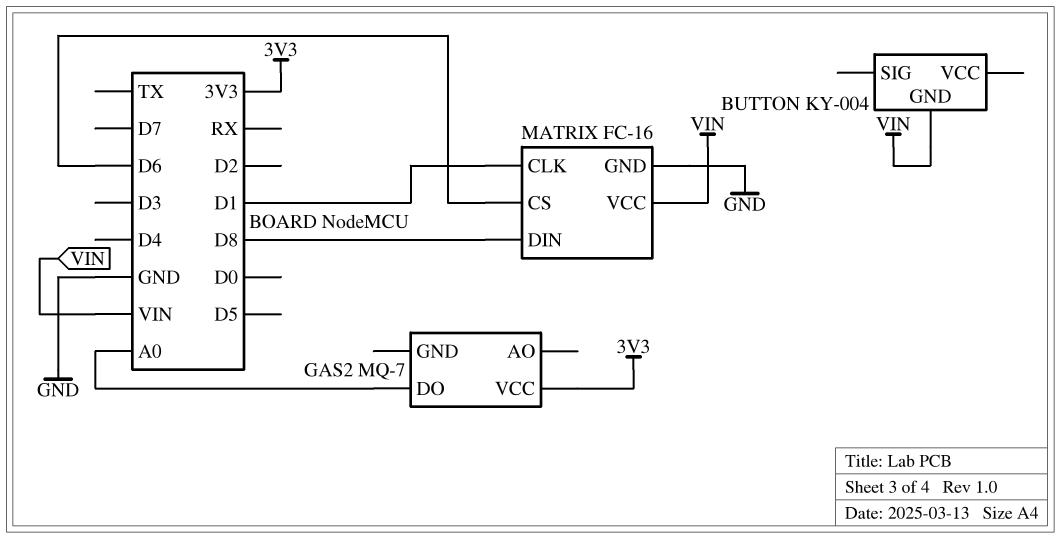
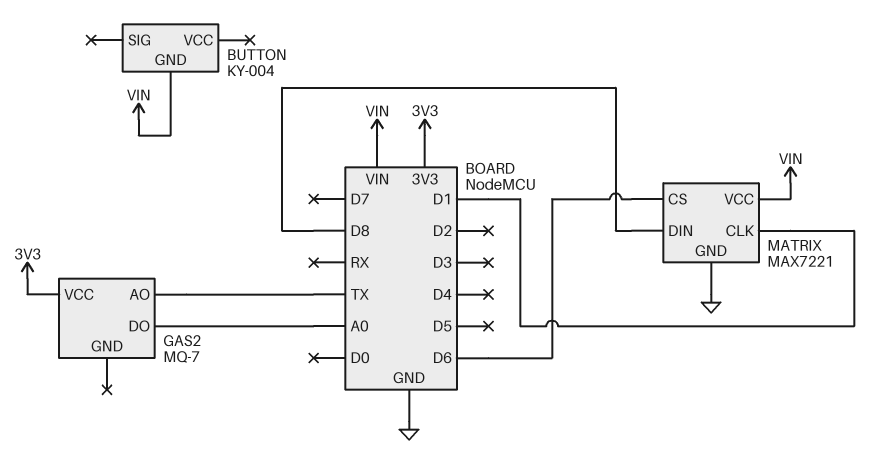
GAS2 pin AO: none -> TX
MATRIX: FC-16 -> MAX7221

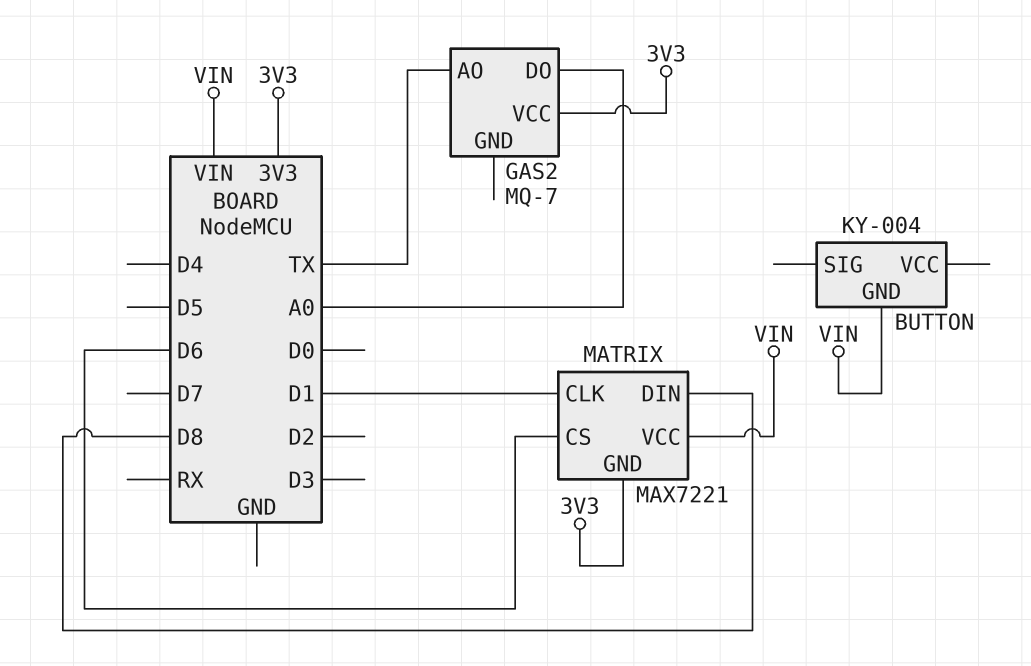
MATRIX pin GND: GND -> 3V3

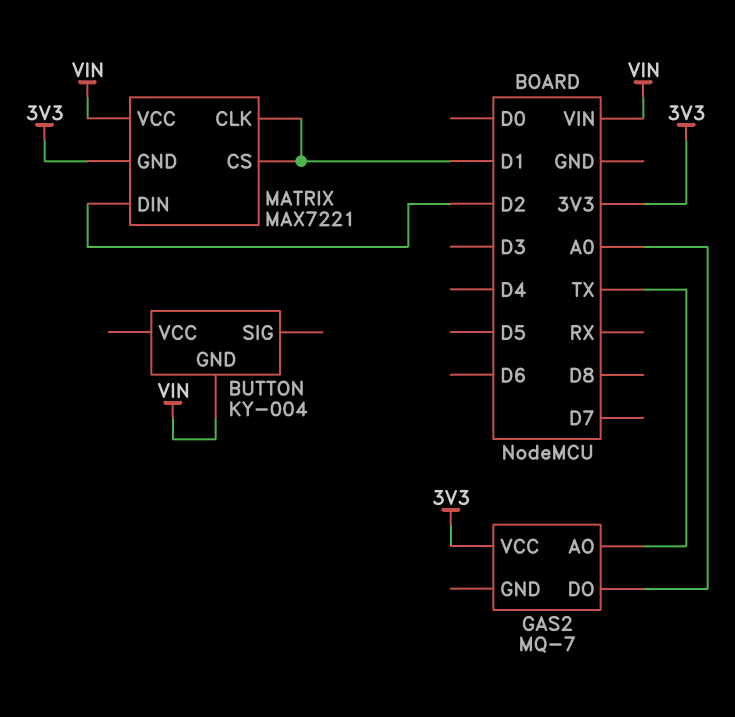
MATRIX pin CS: D6 -> D1
MATRIX pin DIN: D8 -> D2

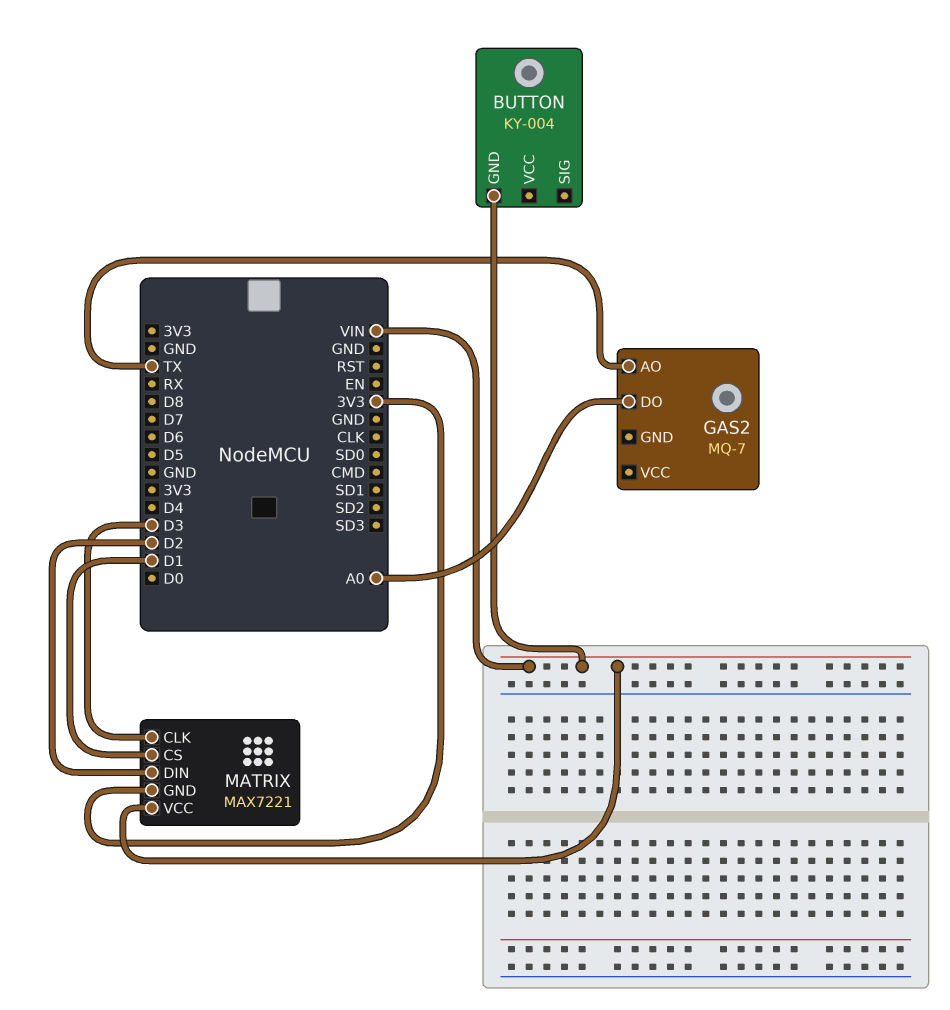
GAS2 pin VCC: 3V3 -> none
MATRIX pin CLK: D1 -> D3

